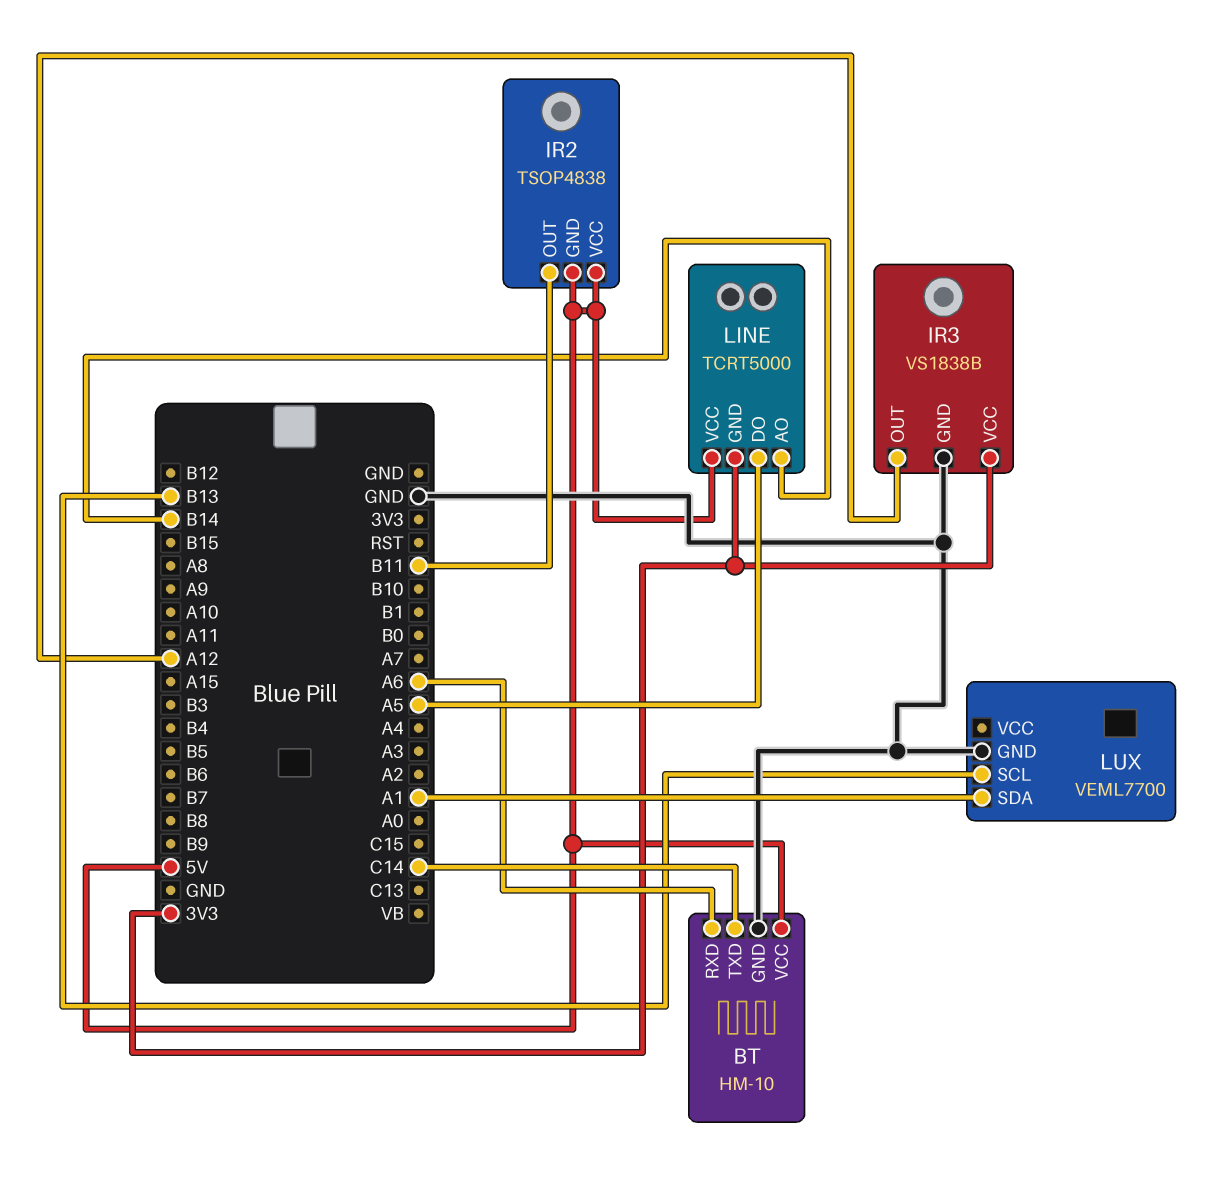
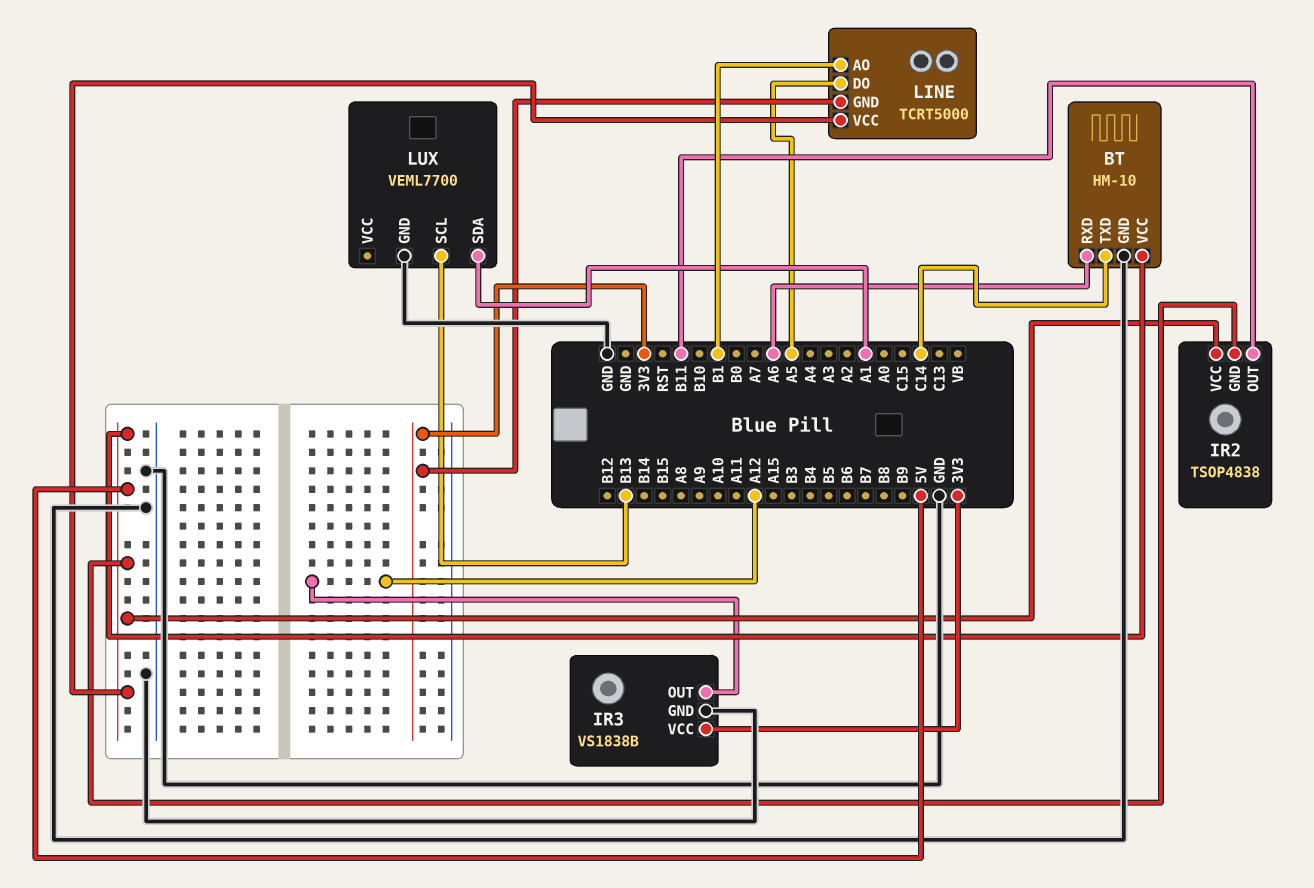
LINE pin AO: B14 -> B1

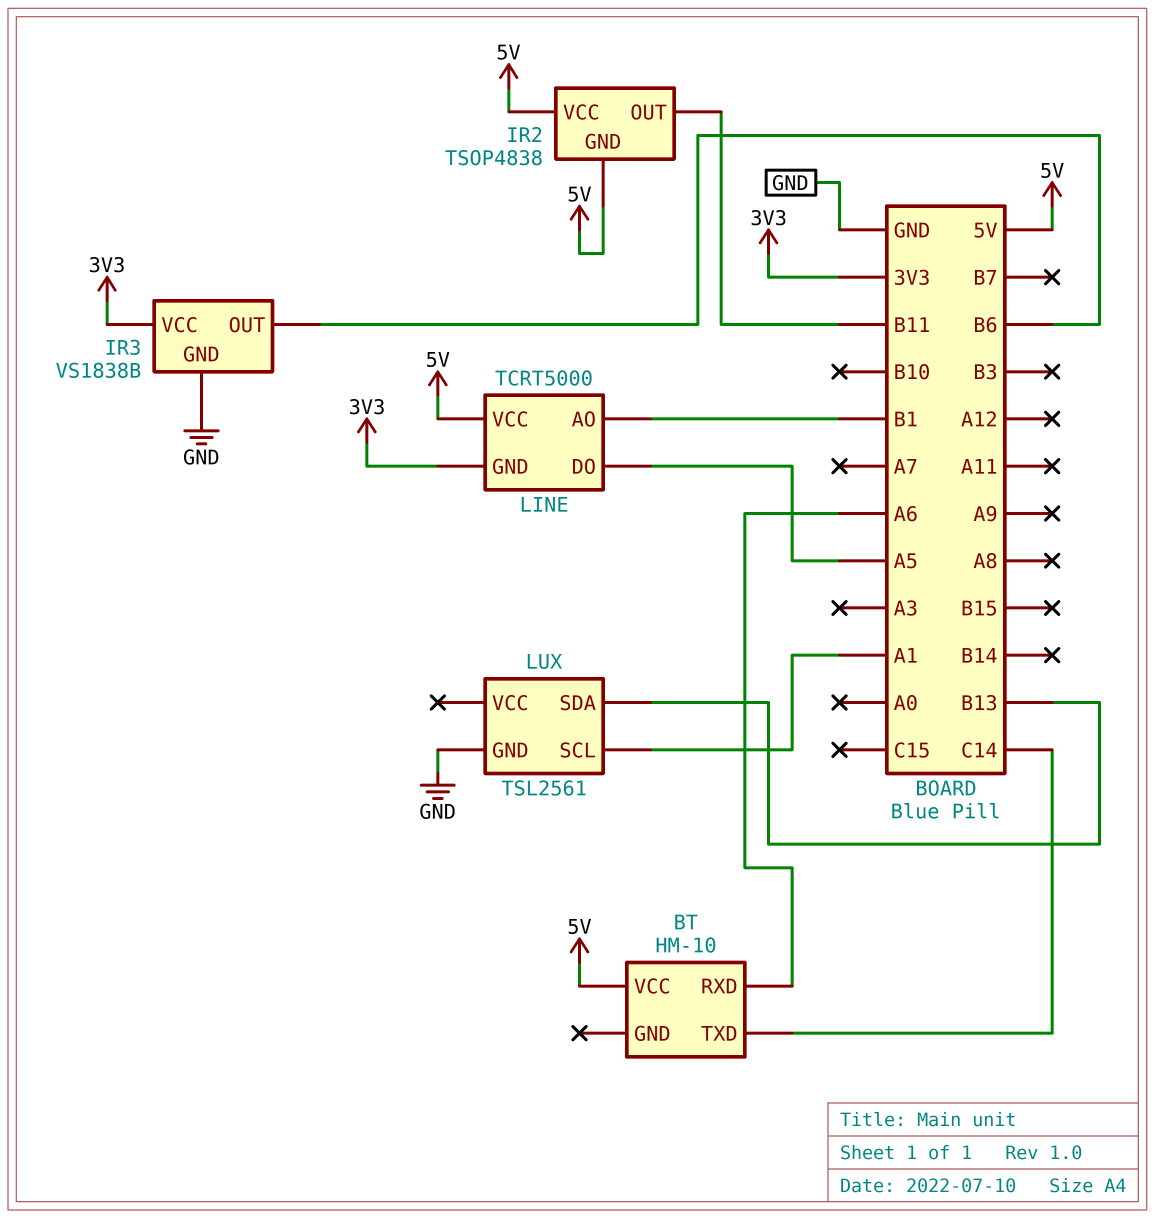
BT pin GND: GND -> none
IR3 pin OUT: A12 -> B6
LUX: VEML7700 -> TSL2561
LUX pin SCL: B13 -> A1
LUX pin SDA: A1 -> B13

